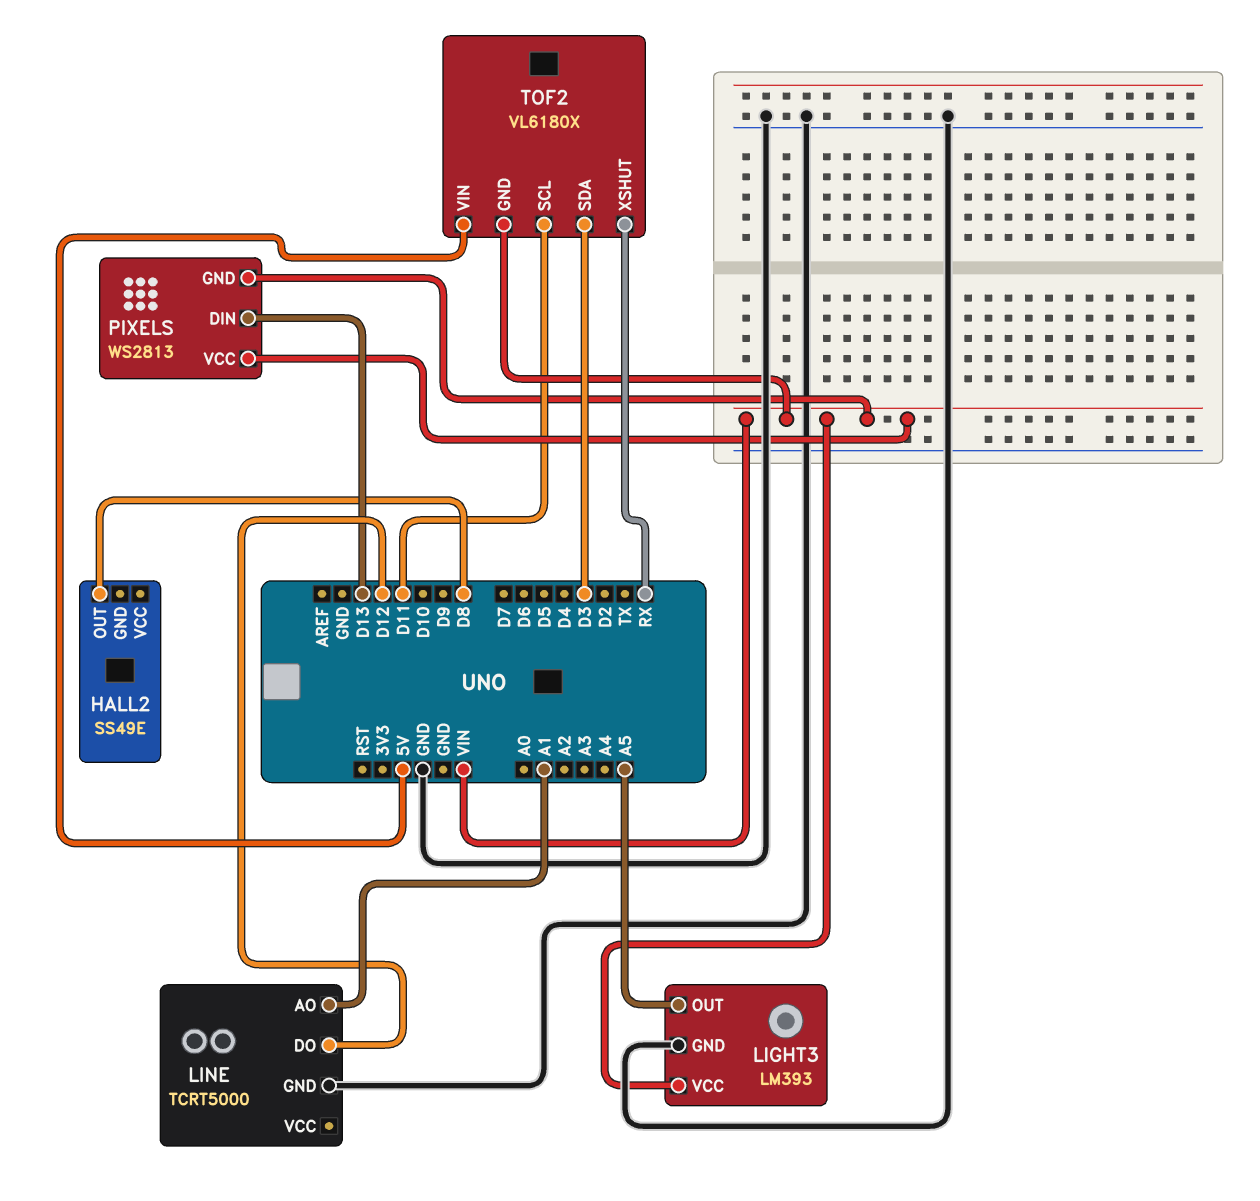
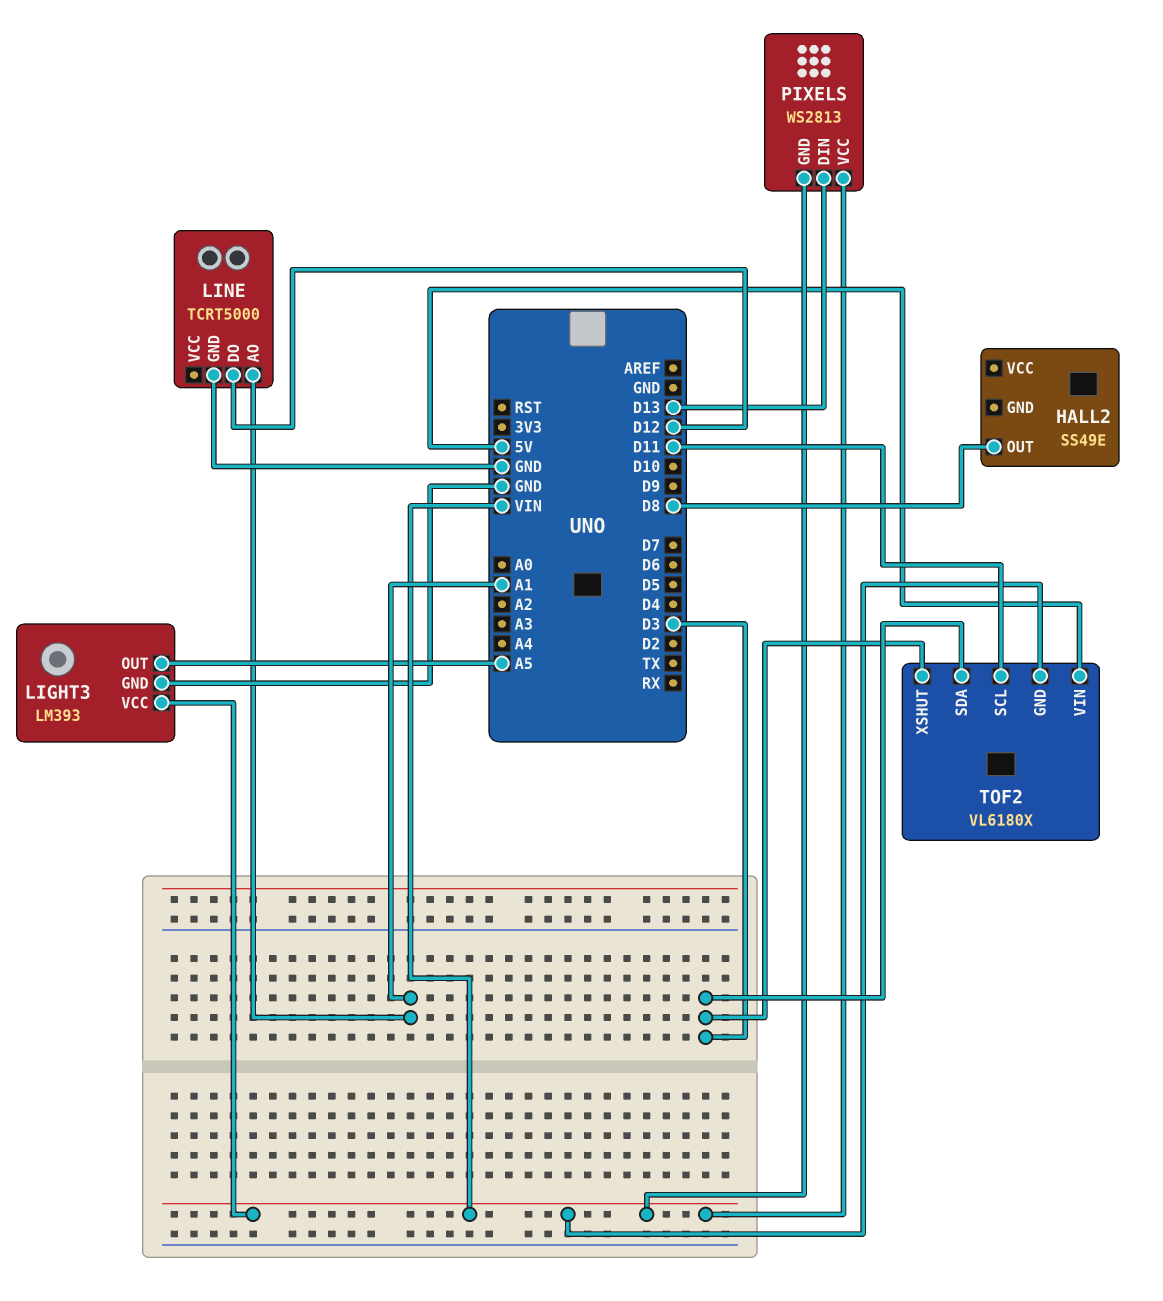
TOF2 pin XSHUT: RX -> D3

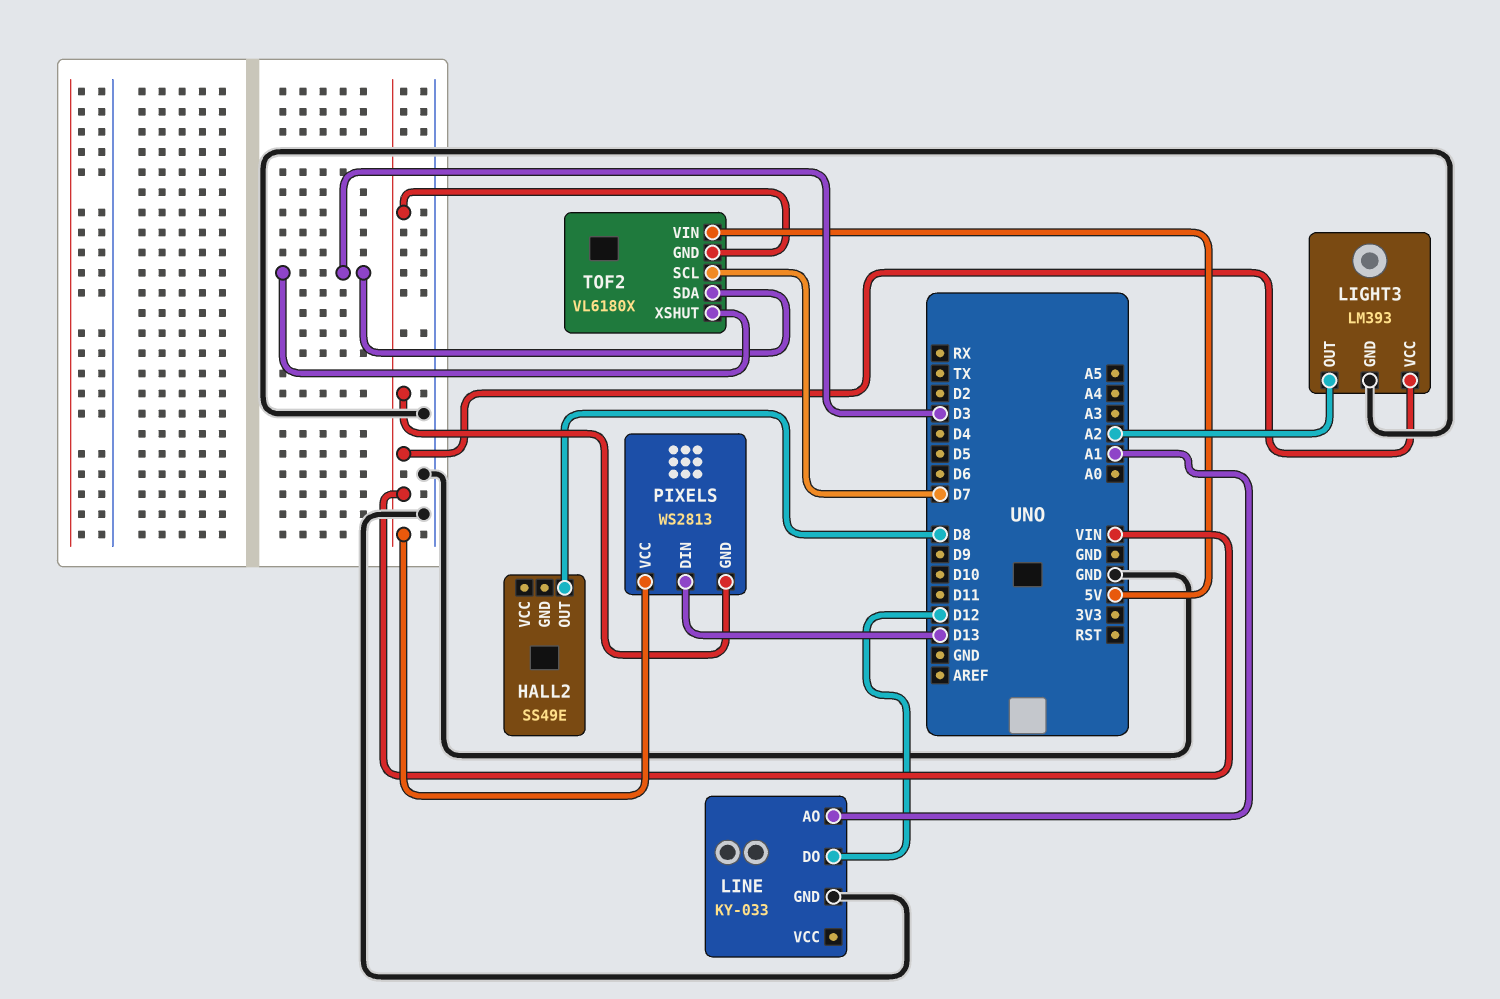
LIGHT3 pin OUT: A5 -> A2
LINE: TCRT5000 -> KY-033
TOF2 pin SCL: D11 -> D7

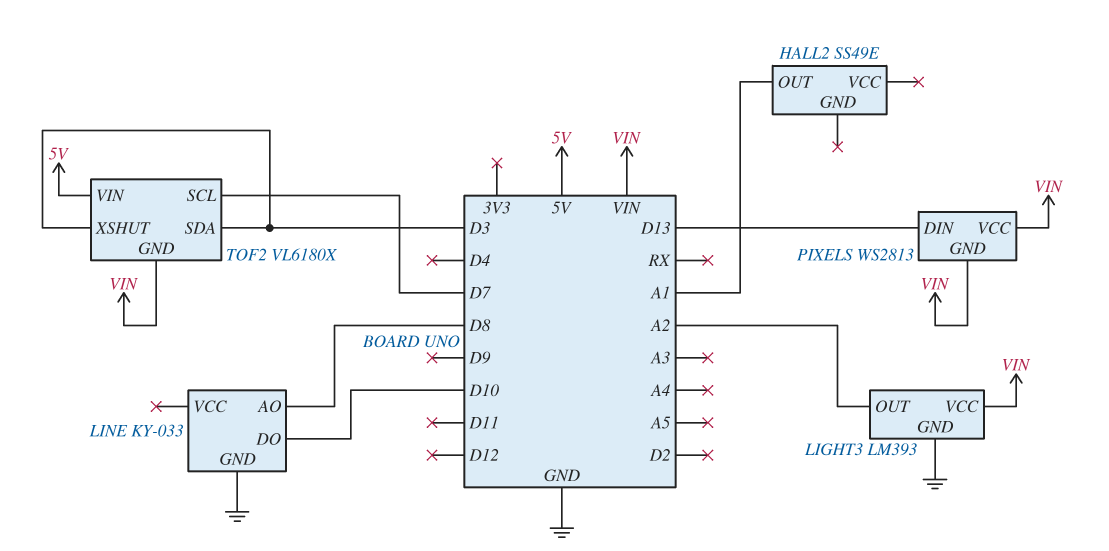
HALL2 pin OUT: D8 -> A1
LINE pin AO: A1 -> D8
LINE pin DO: D12 -> D10

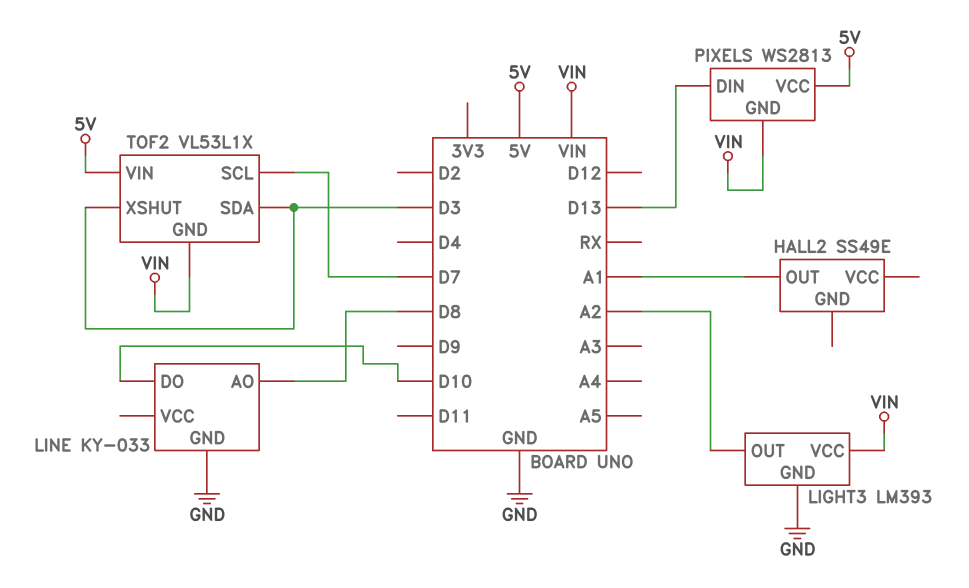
PIXELS pin VCC: VIN -> 5V
TOF2: VL6180X -> VL53L1X

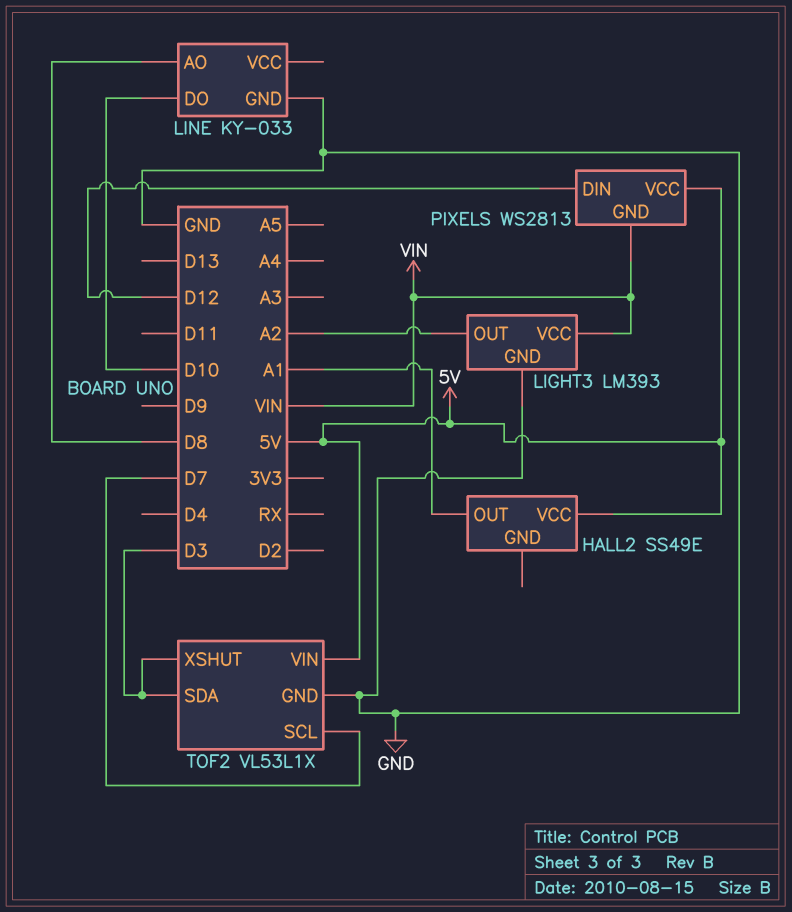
HALL2 pin VCC: none -> 5V
PIXELS pin DIN: D13 -> D12
TOF2 pin GND: VIN -> GND

